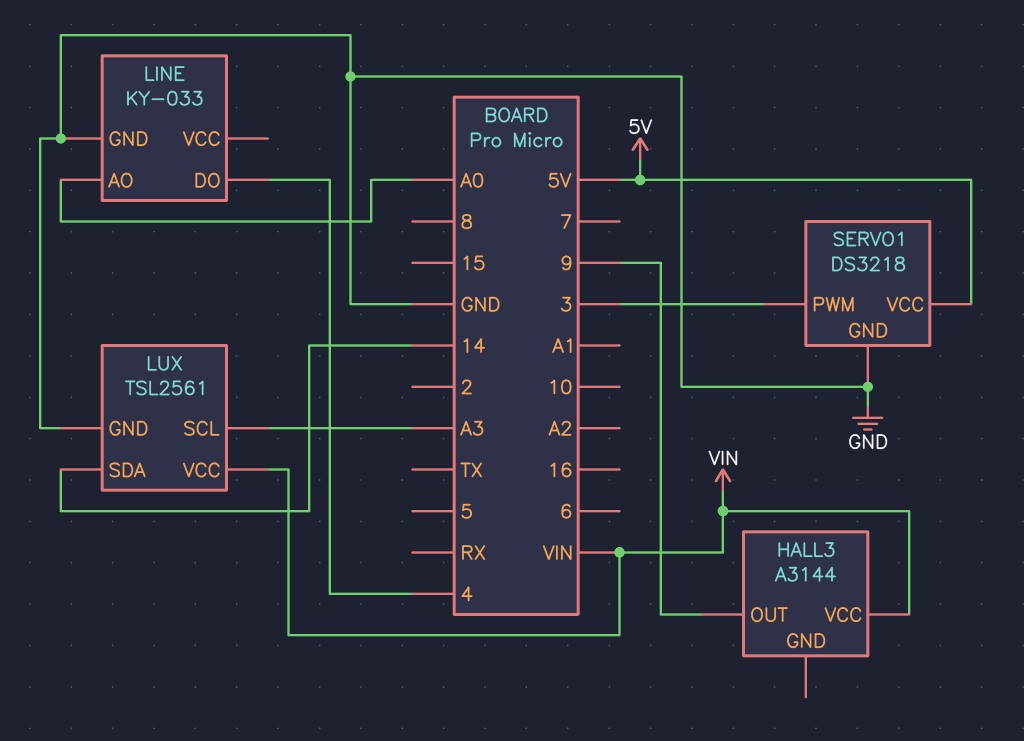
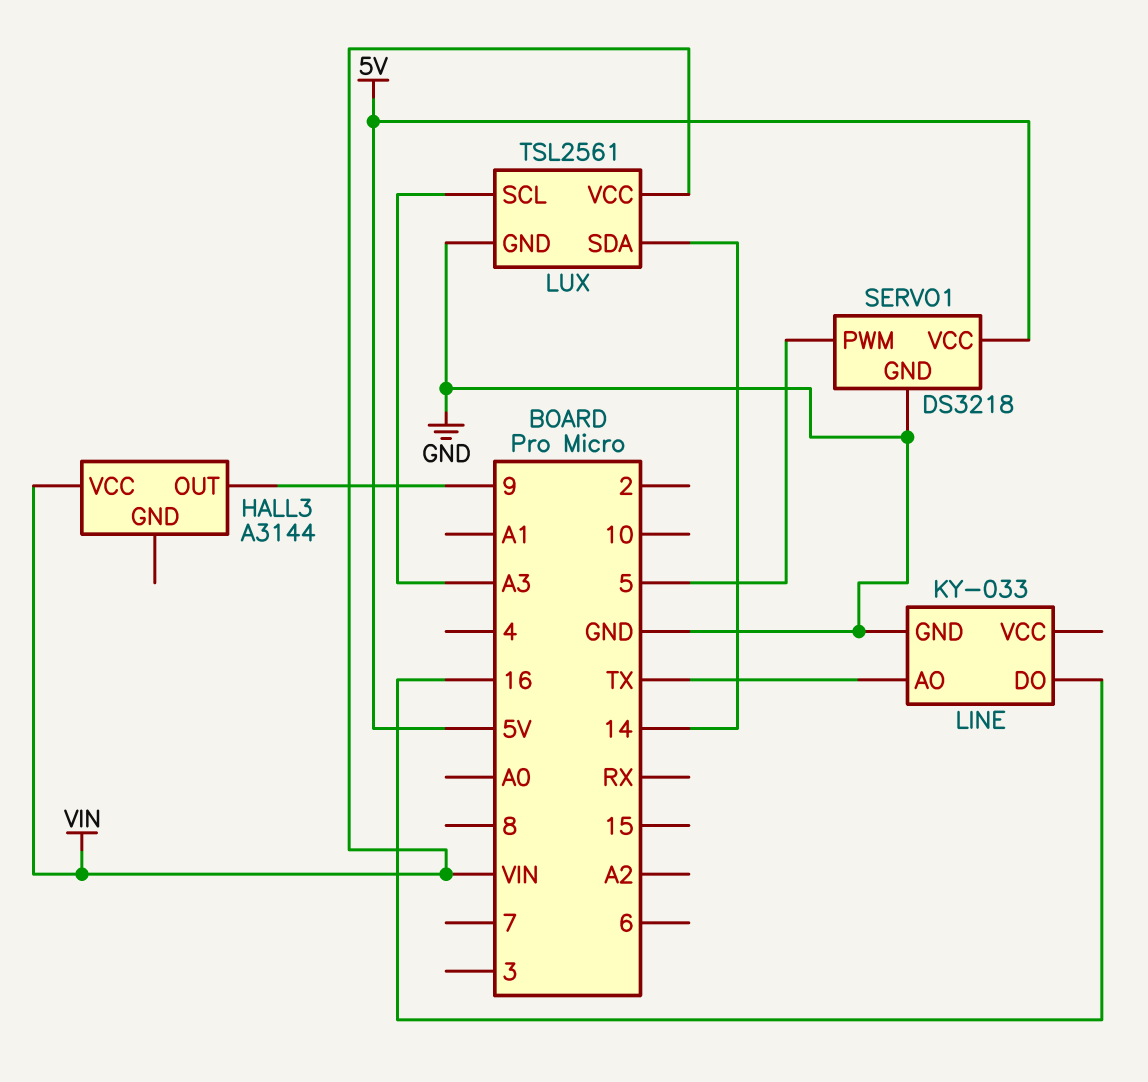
LINE pin AO: A0 -> TX
LINE pin DO: 4 -> 16
SERVO1 pin PWM: 3 -> 5

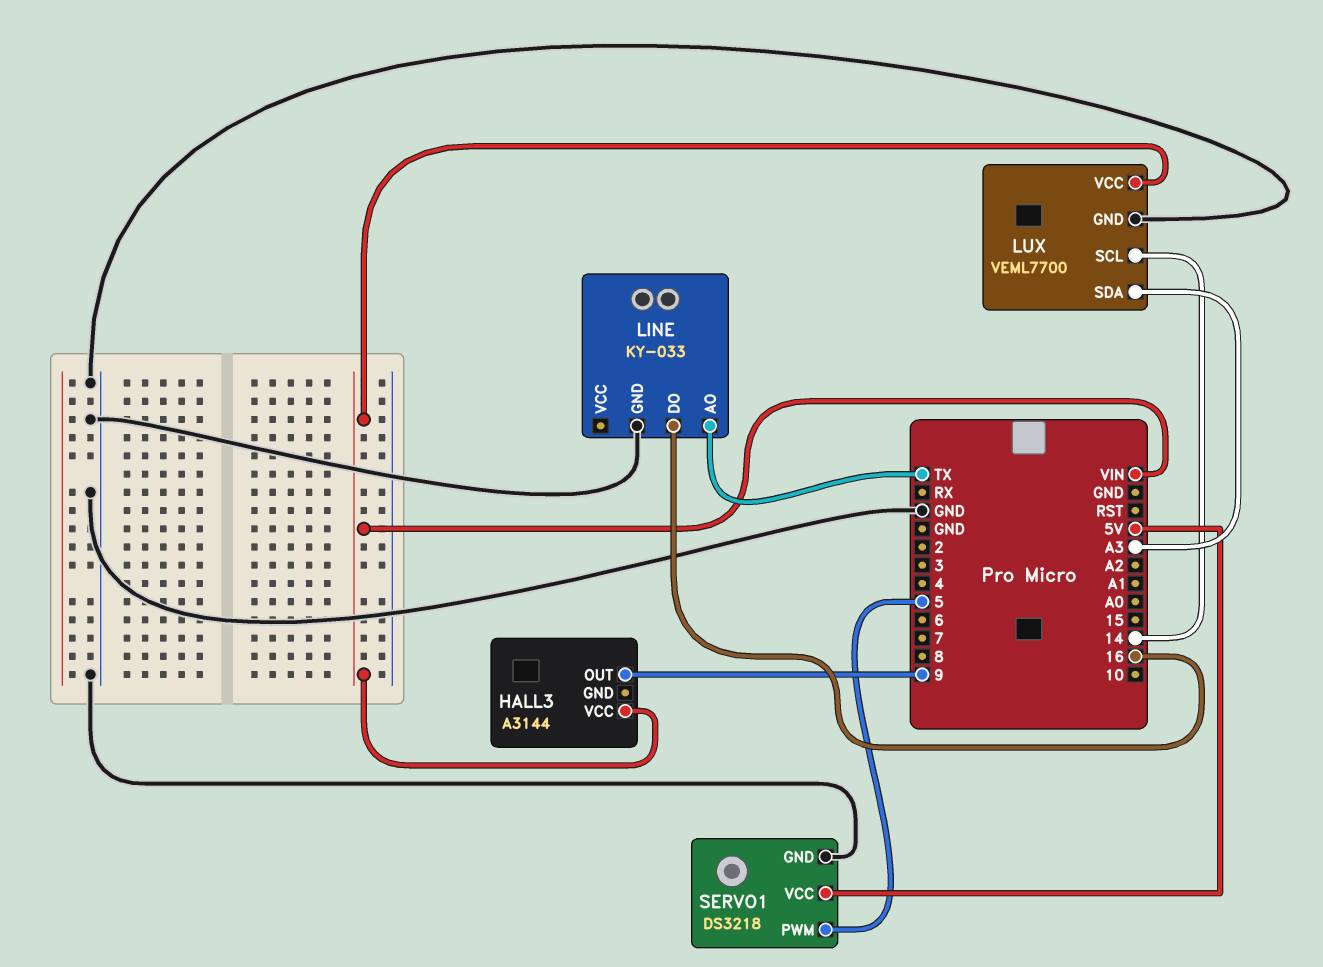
LUX: TSL2561 -> VEML7700
LUX pin SCL: A3 -> 14
LUX pin SDA: 14 -> A3

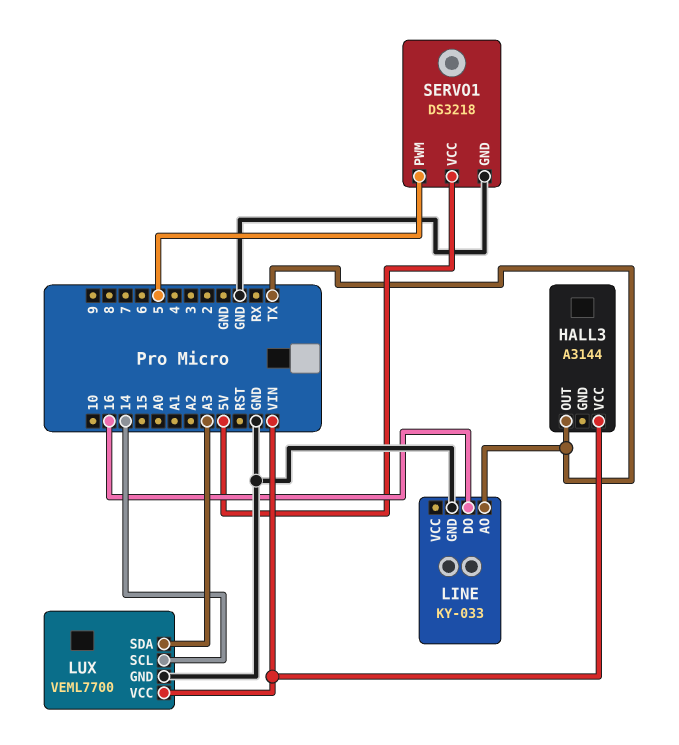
HALL3 pin OUT: 9 -> TX

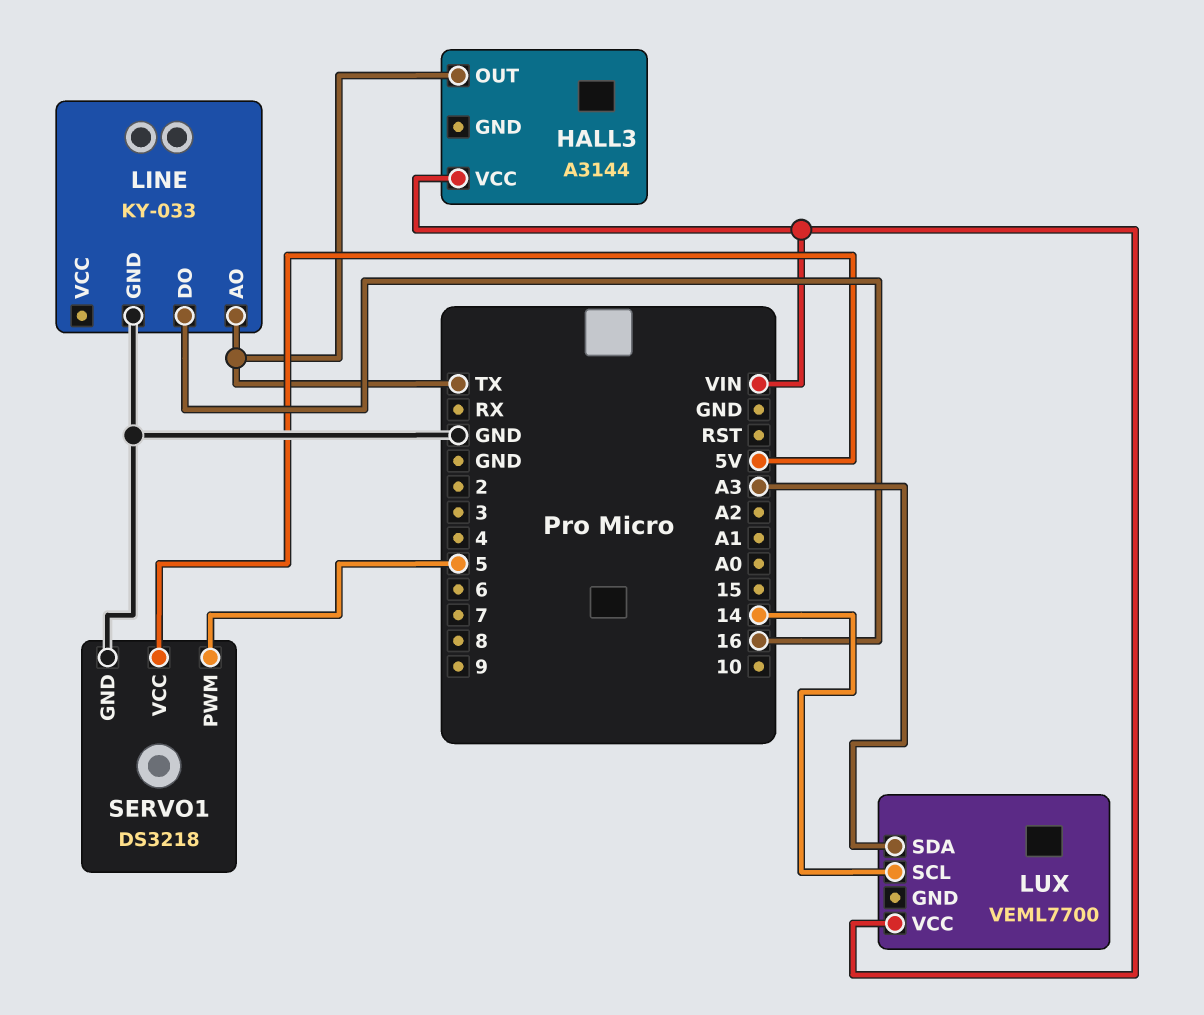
LUX pin GND: GND -> none

